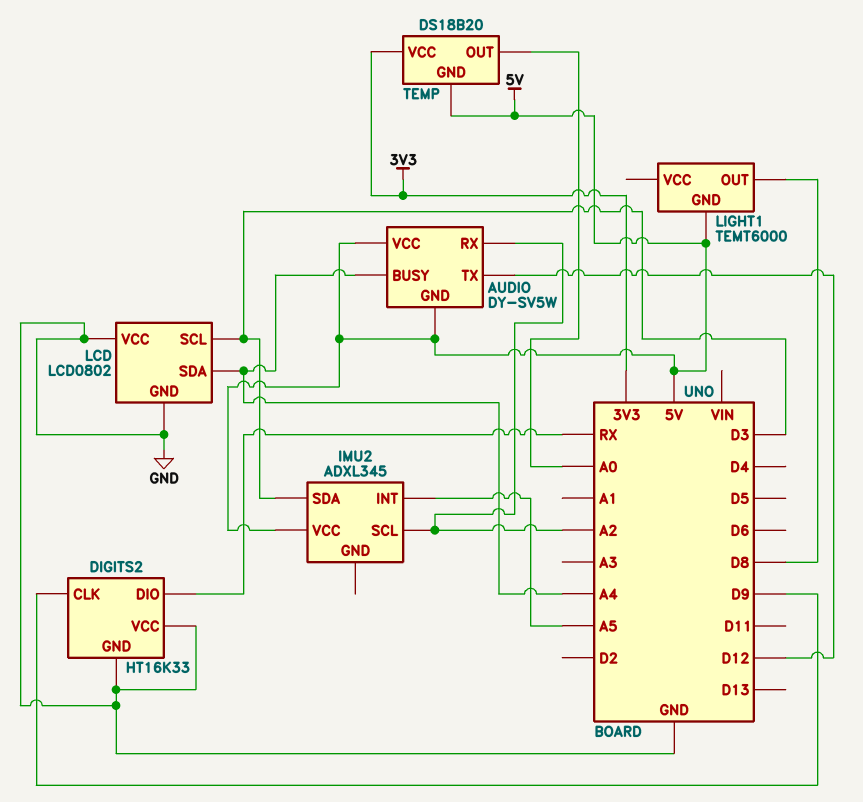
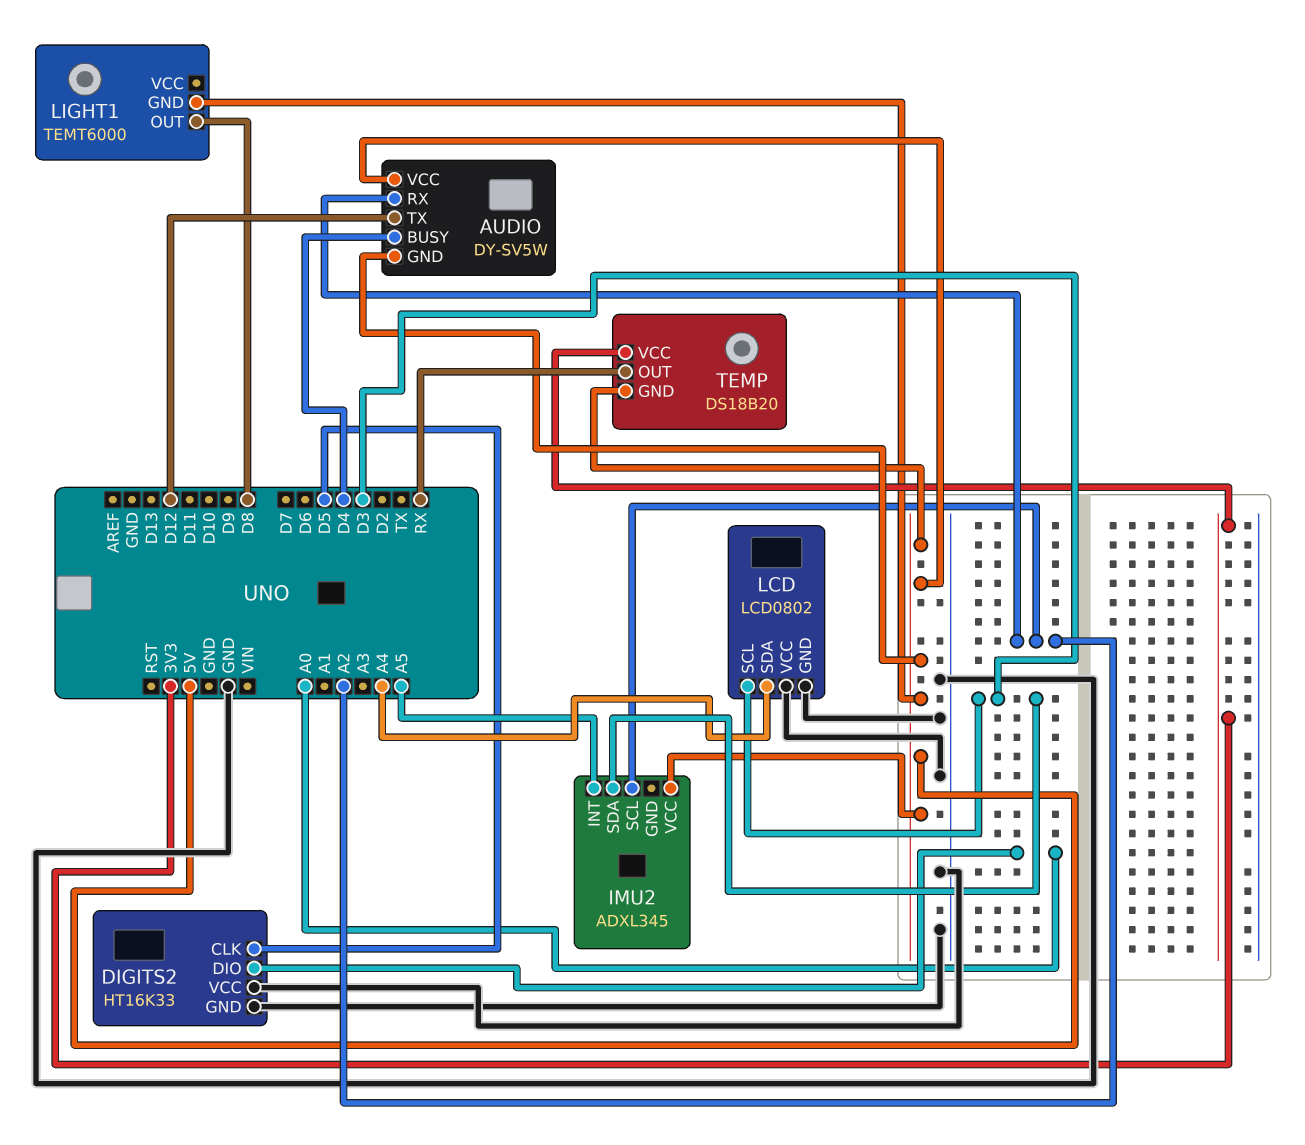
AUDIO pin BUSY: A4 -> D4
DIGITS2 pin CLK: D9 -> D5
DIGITS2 pin DIO: RX -> A0
TEMP pin OUT: A0 -> RX

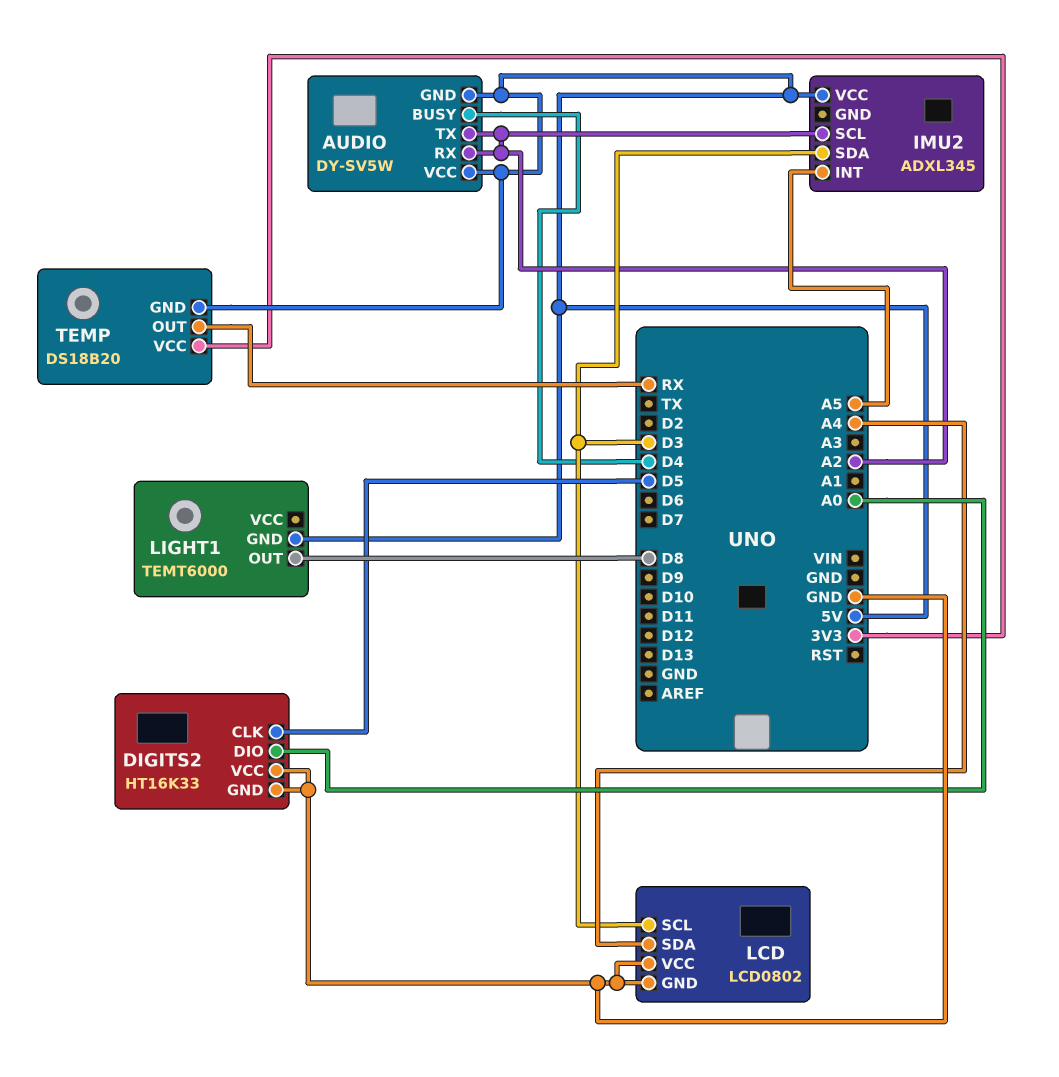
AUDIO pin TX: D12 -> A2

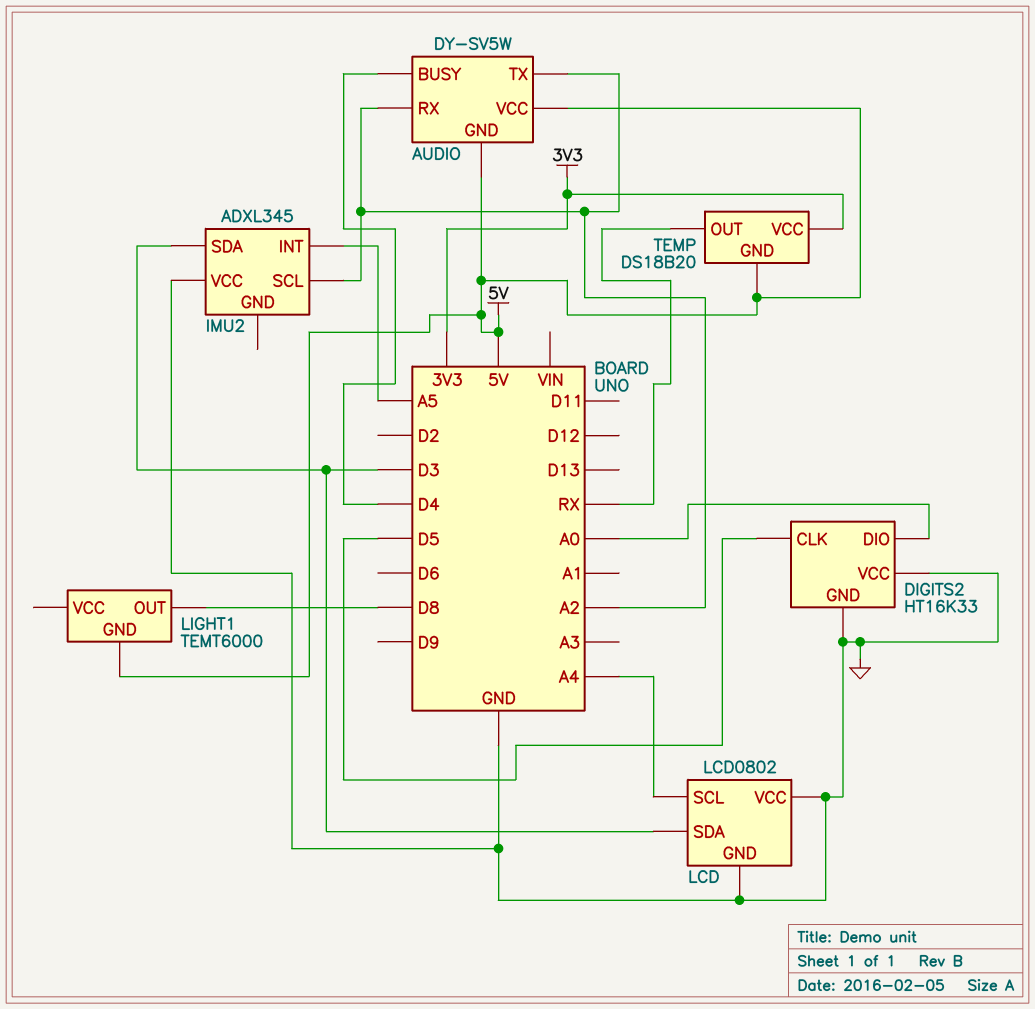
IMU2 pin VCC: 5V -> GND
LCD pin SCL: D3 -> A4
LCD pin SDA: A4 -> D3

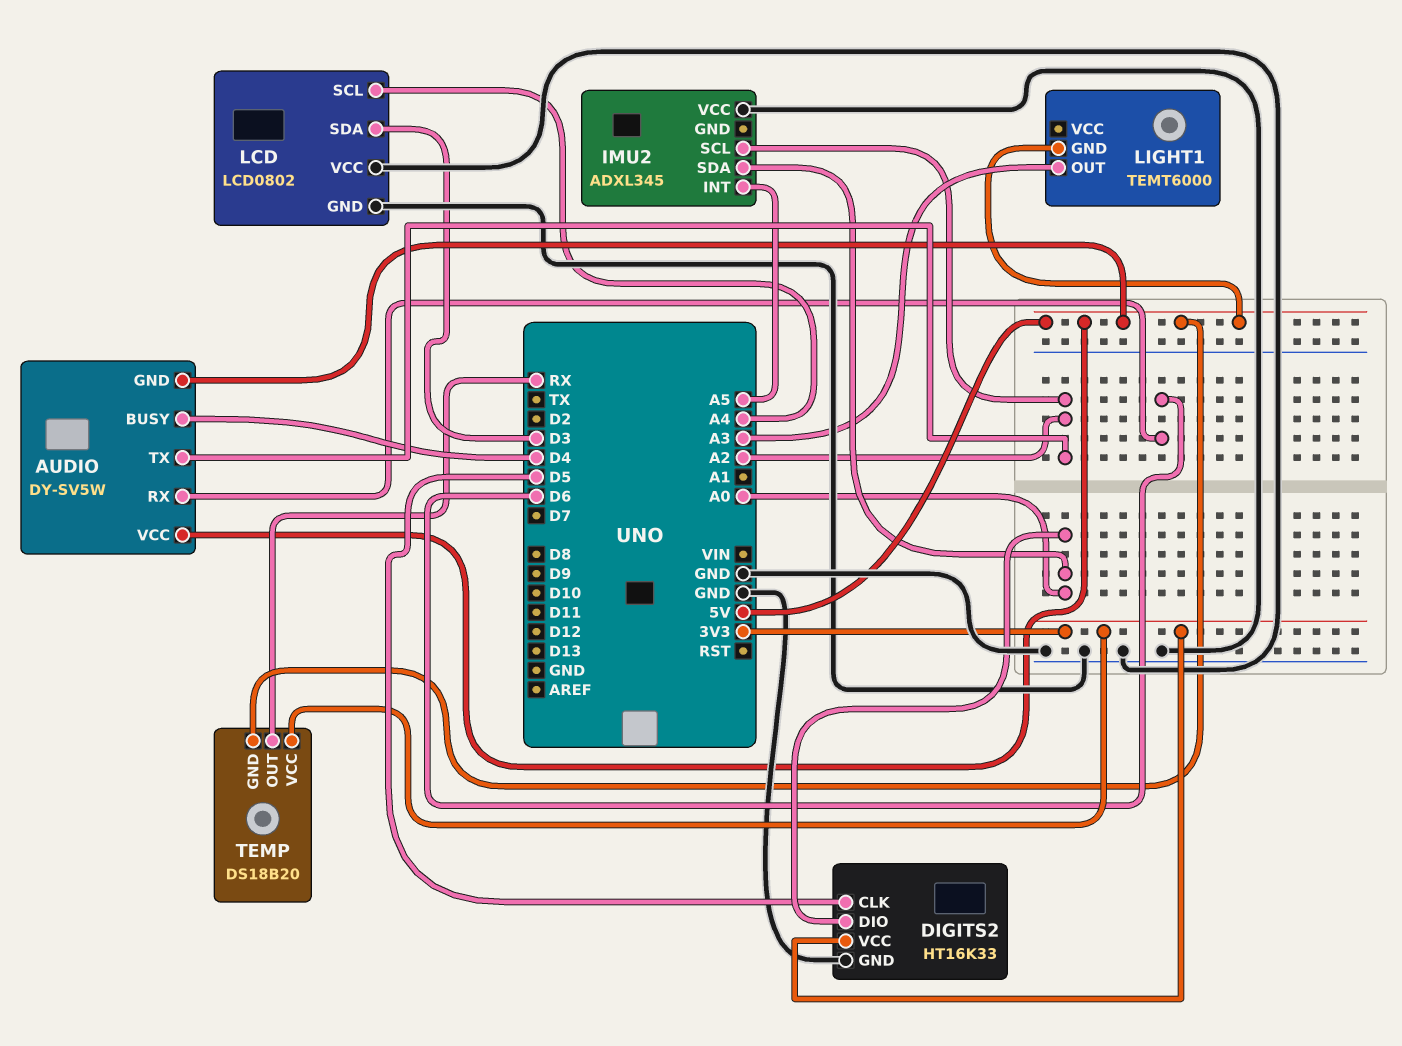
AUDIO pin RX: A2 -> D6
DIGITS2 pin VCC: GND -> 3V3
IMU2 pin SDA: D3 -> A0
LIGHT1 pin OUT: D8 -> A3

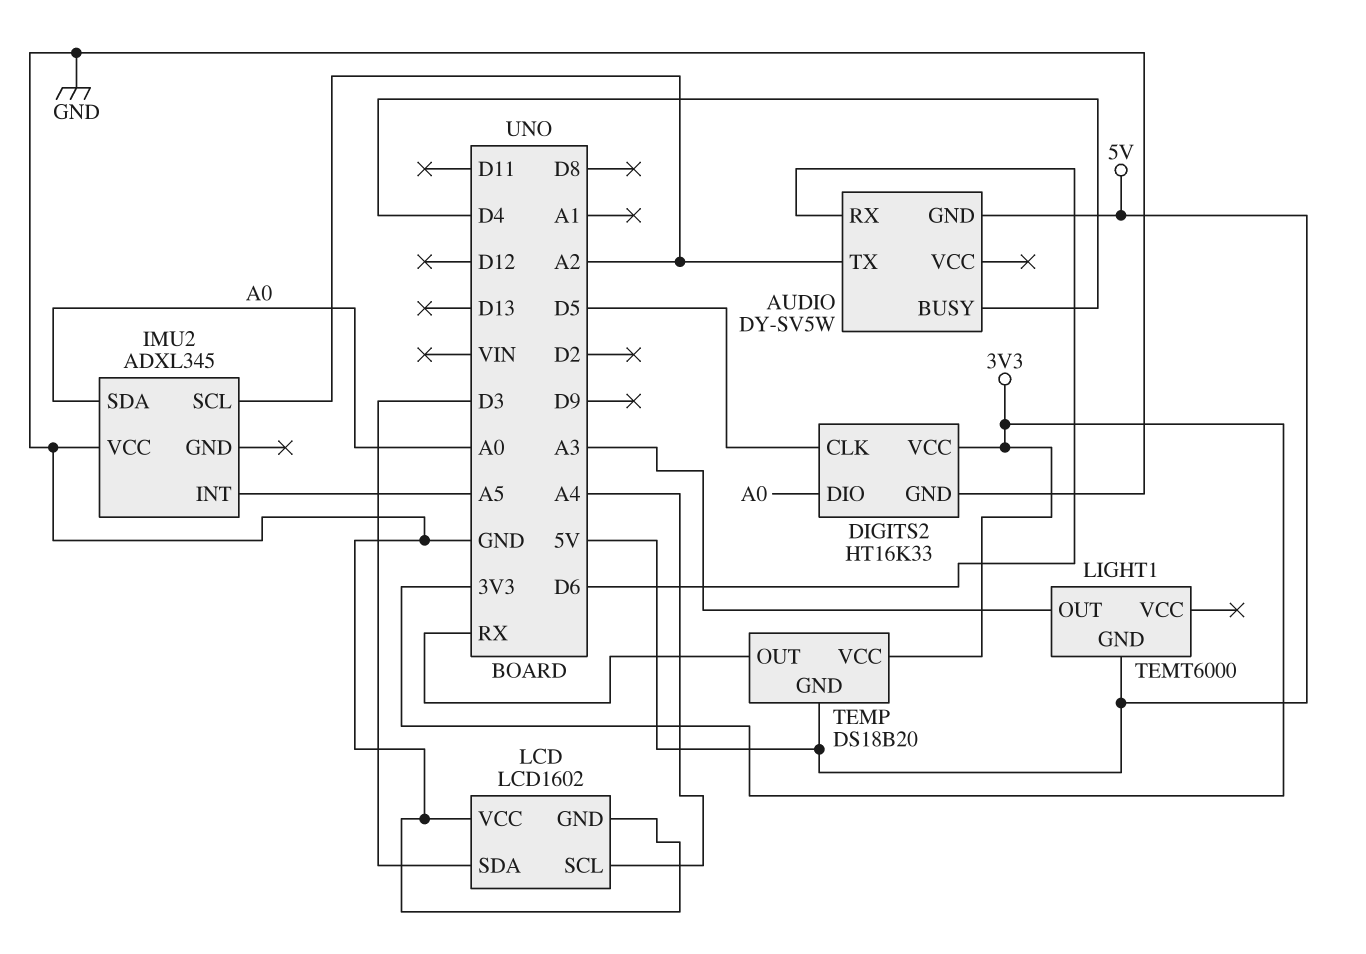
AUDIO pin VCC: 5V -> none
LCD: LCD0802 -> LCD1602

